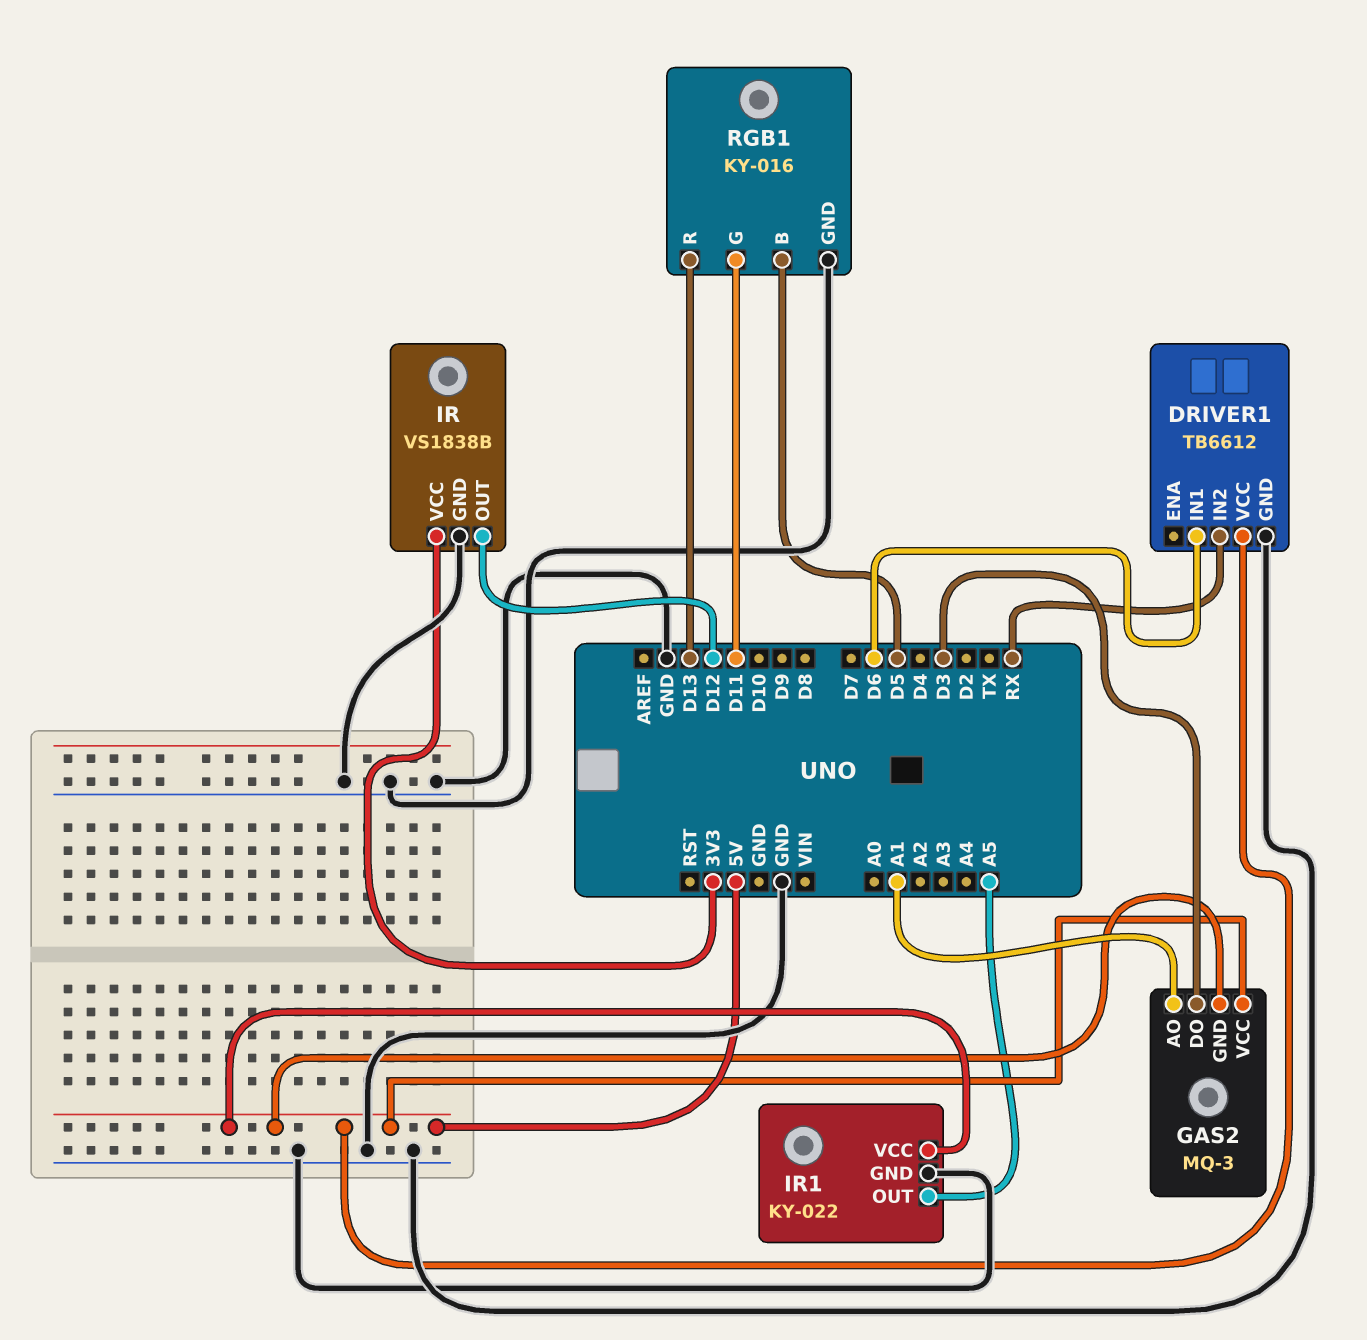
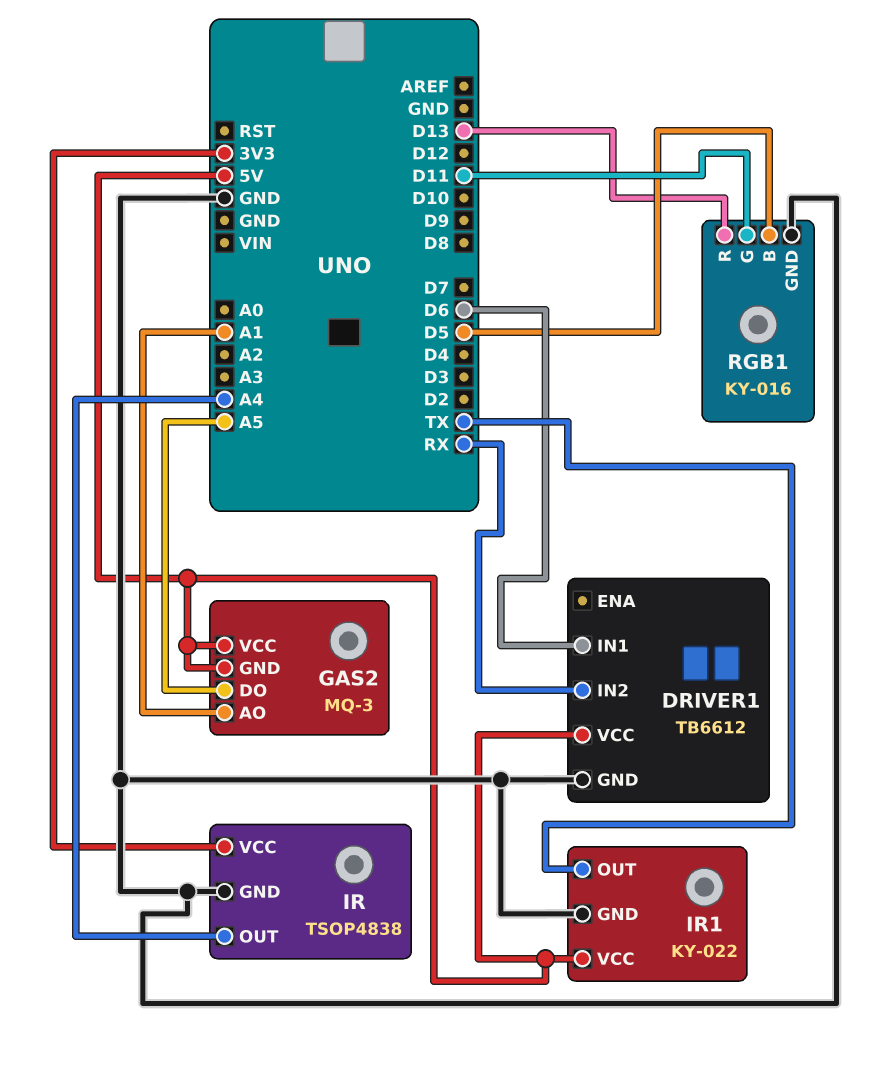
GAS2 pin DO: D3 -> A5
IR: VS1838B -> TSOP4838
IR pin OUT: D12 -> A4
IR1 pin OUT: A5 -> TX

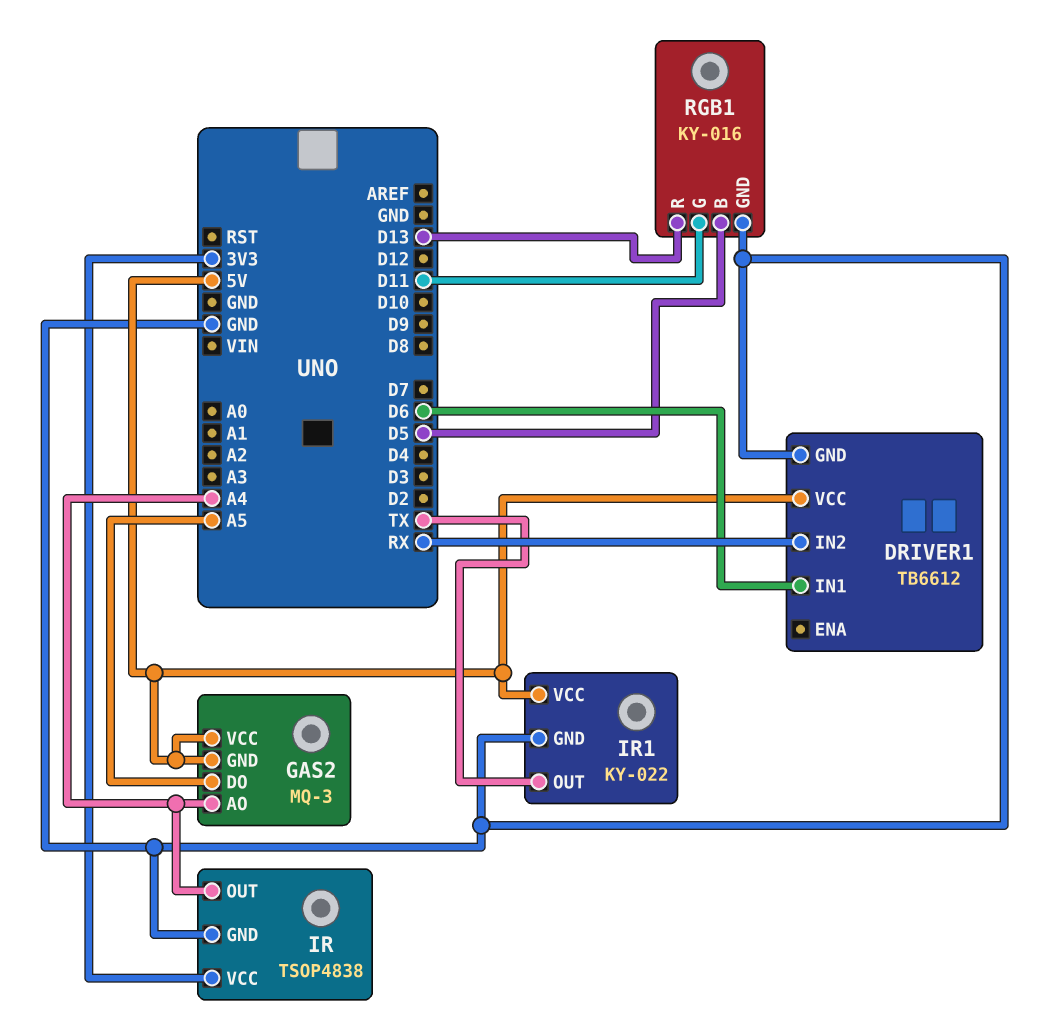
GAS2 pin AO: A1 -> A4

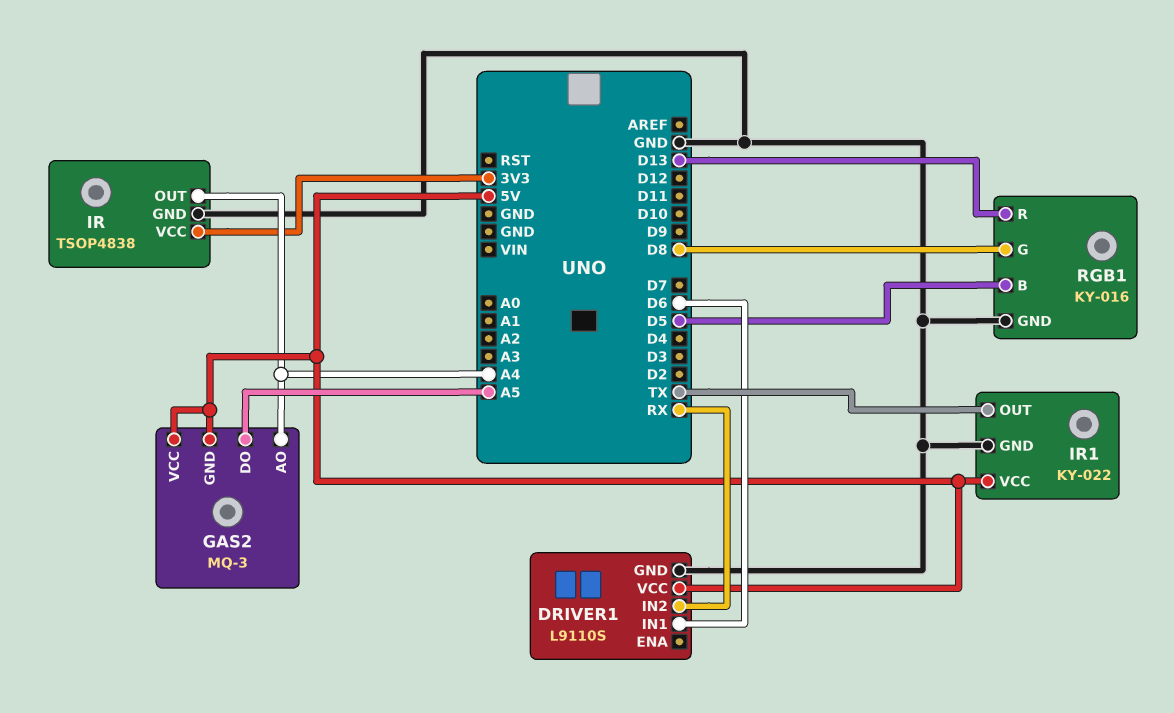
DRIVER1: TB6612 -> L9110S
RGB1 pin G: D11 -> D8

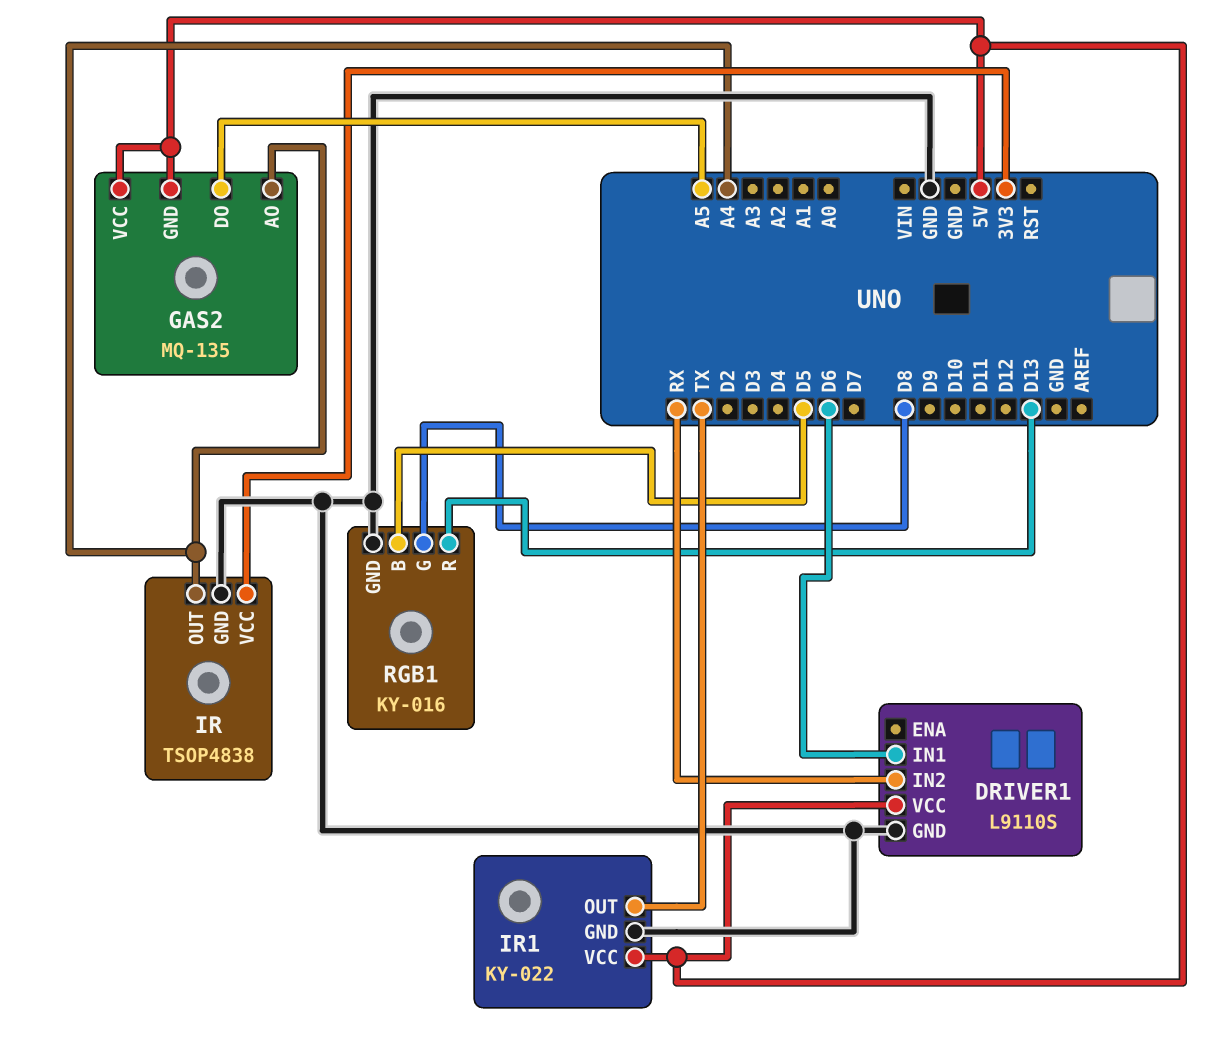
GAS2: MQ-3 -> MQ-135

